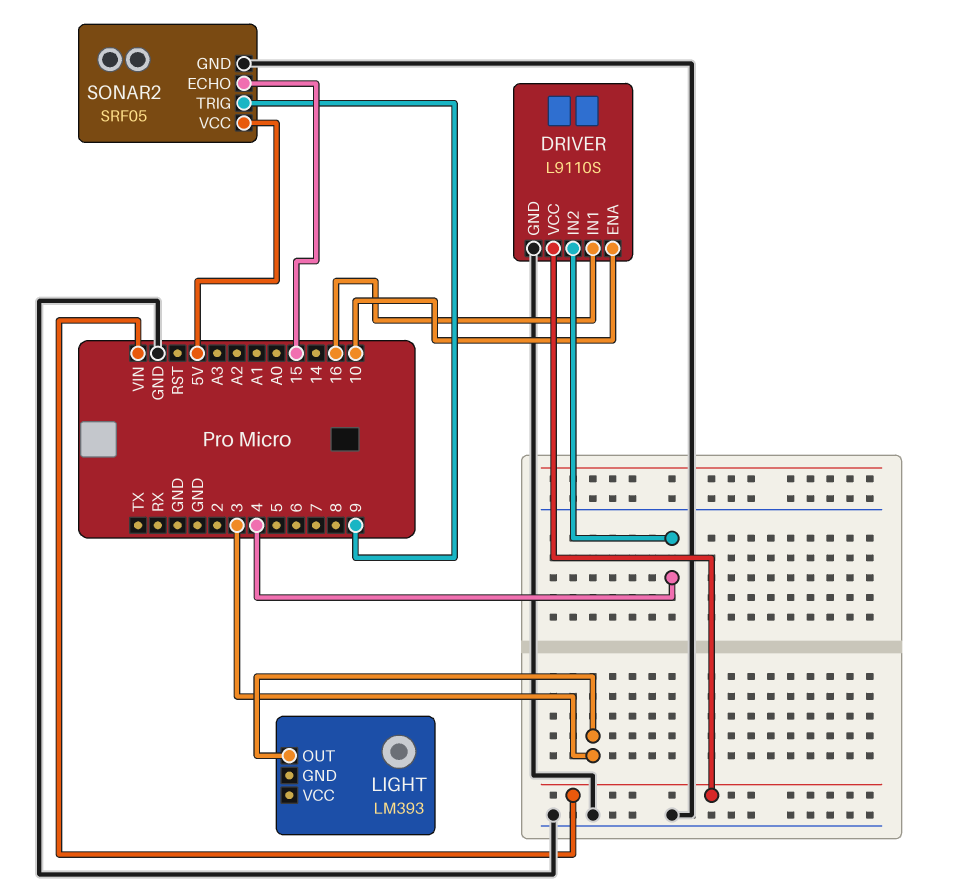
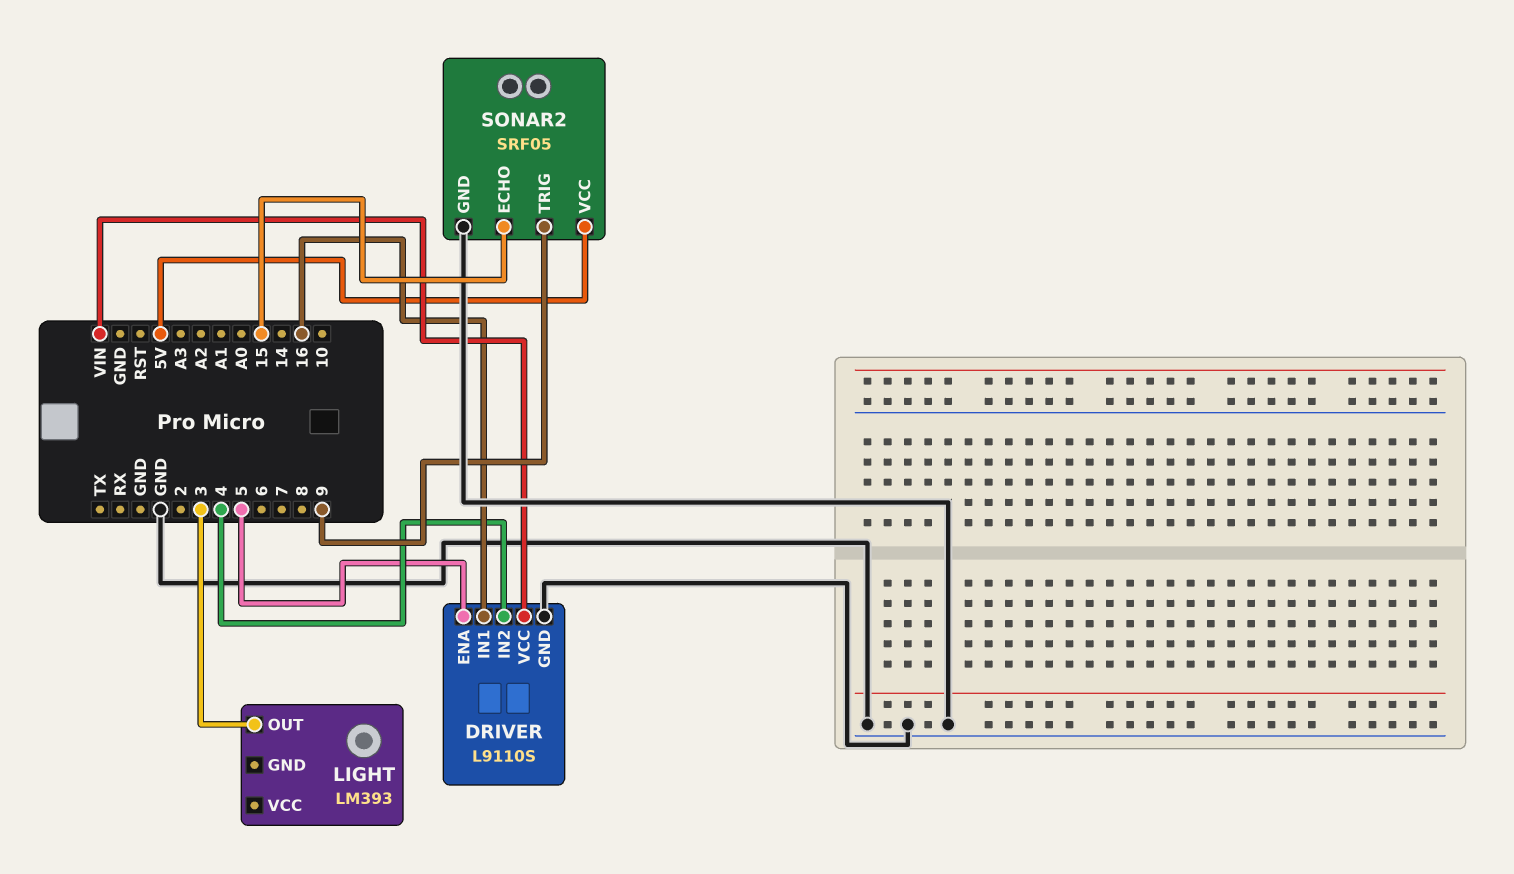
DRIVER pin ENA: 10 -> 5

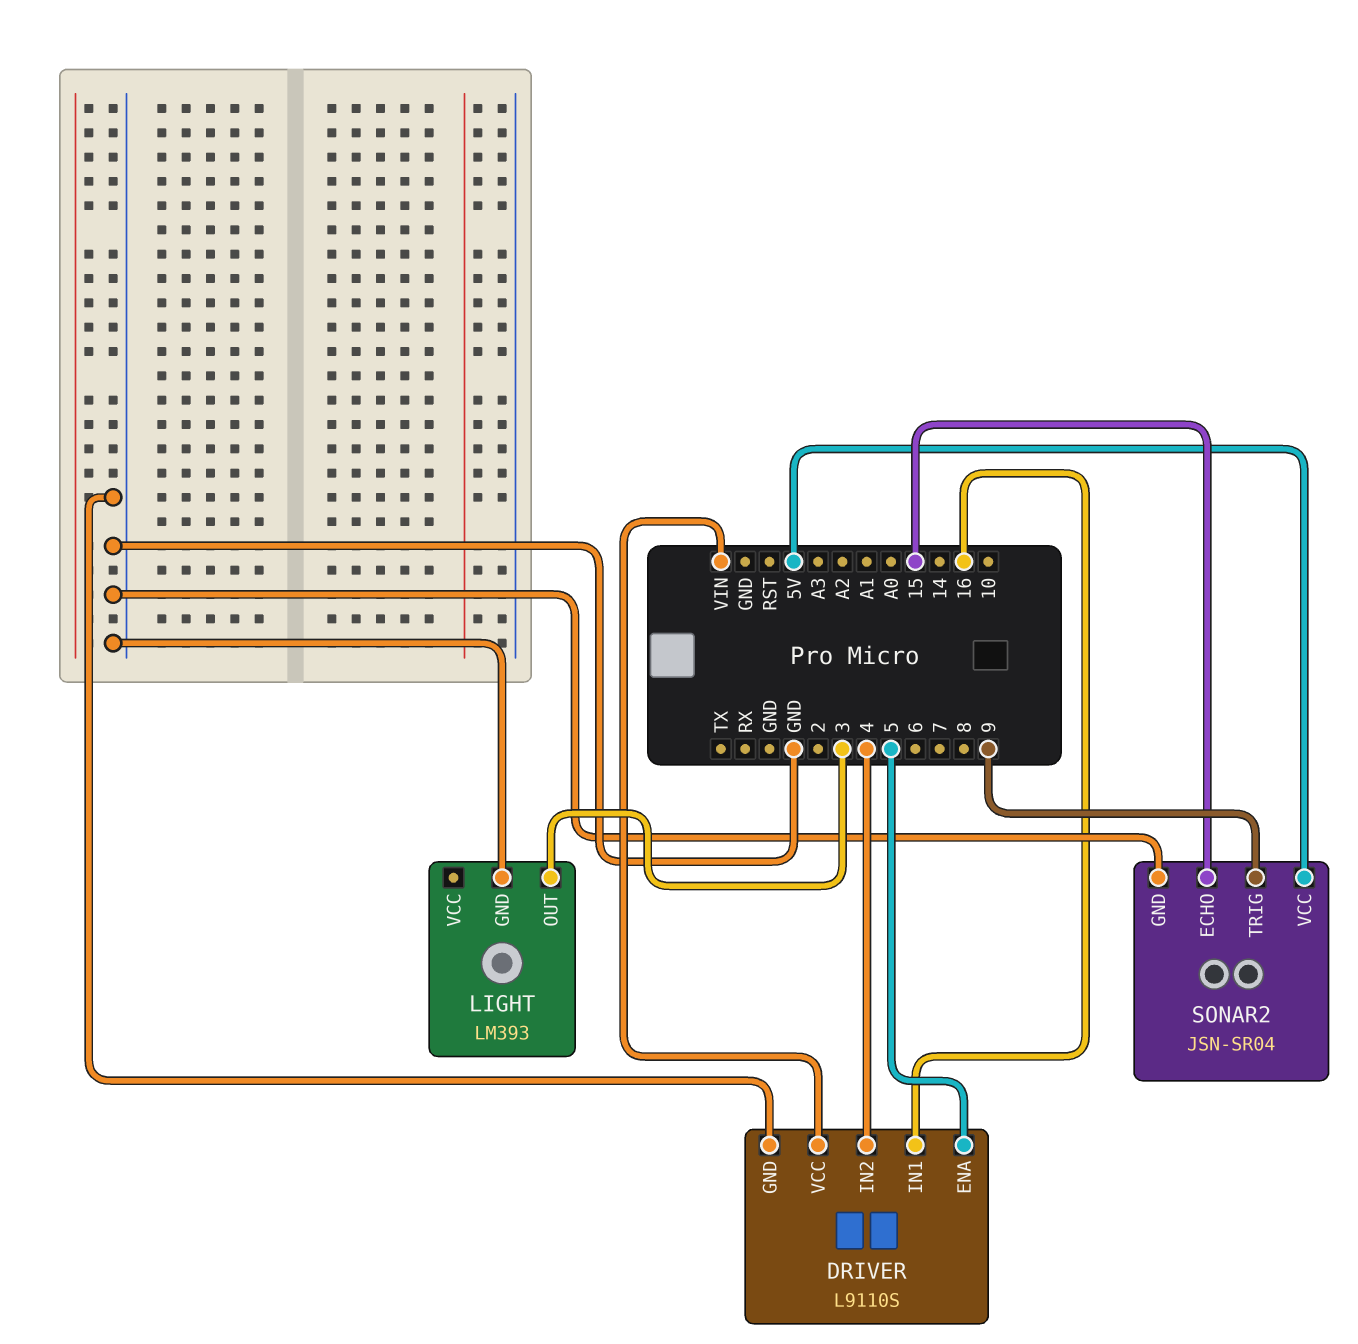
LIGHT pin GND: none -> GND
SONAR2: SRF05 -> JSN-SR04

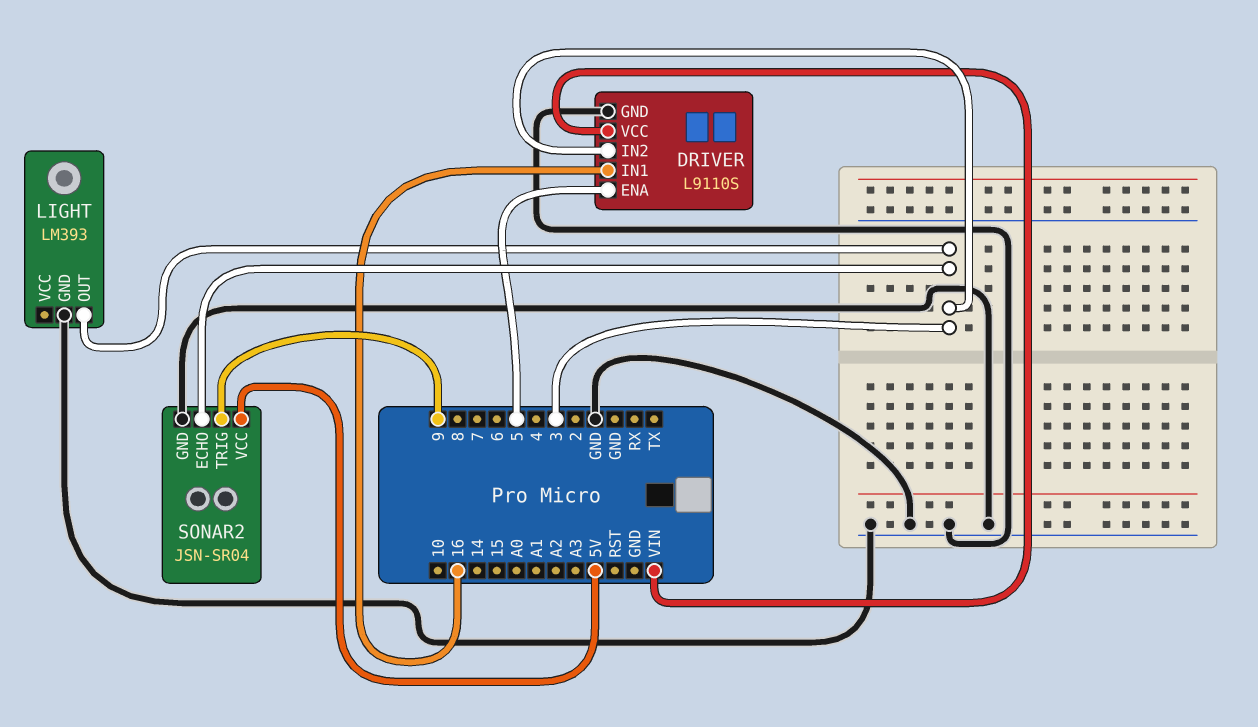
DRIVER pin IN2: 4 -> 3
SONAR2 pin ECHO: 15 -> 3

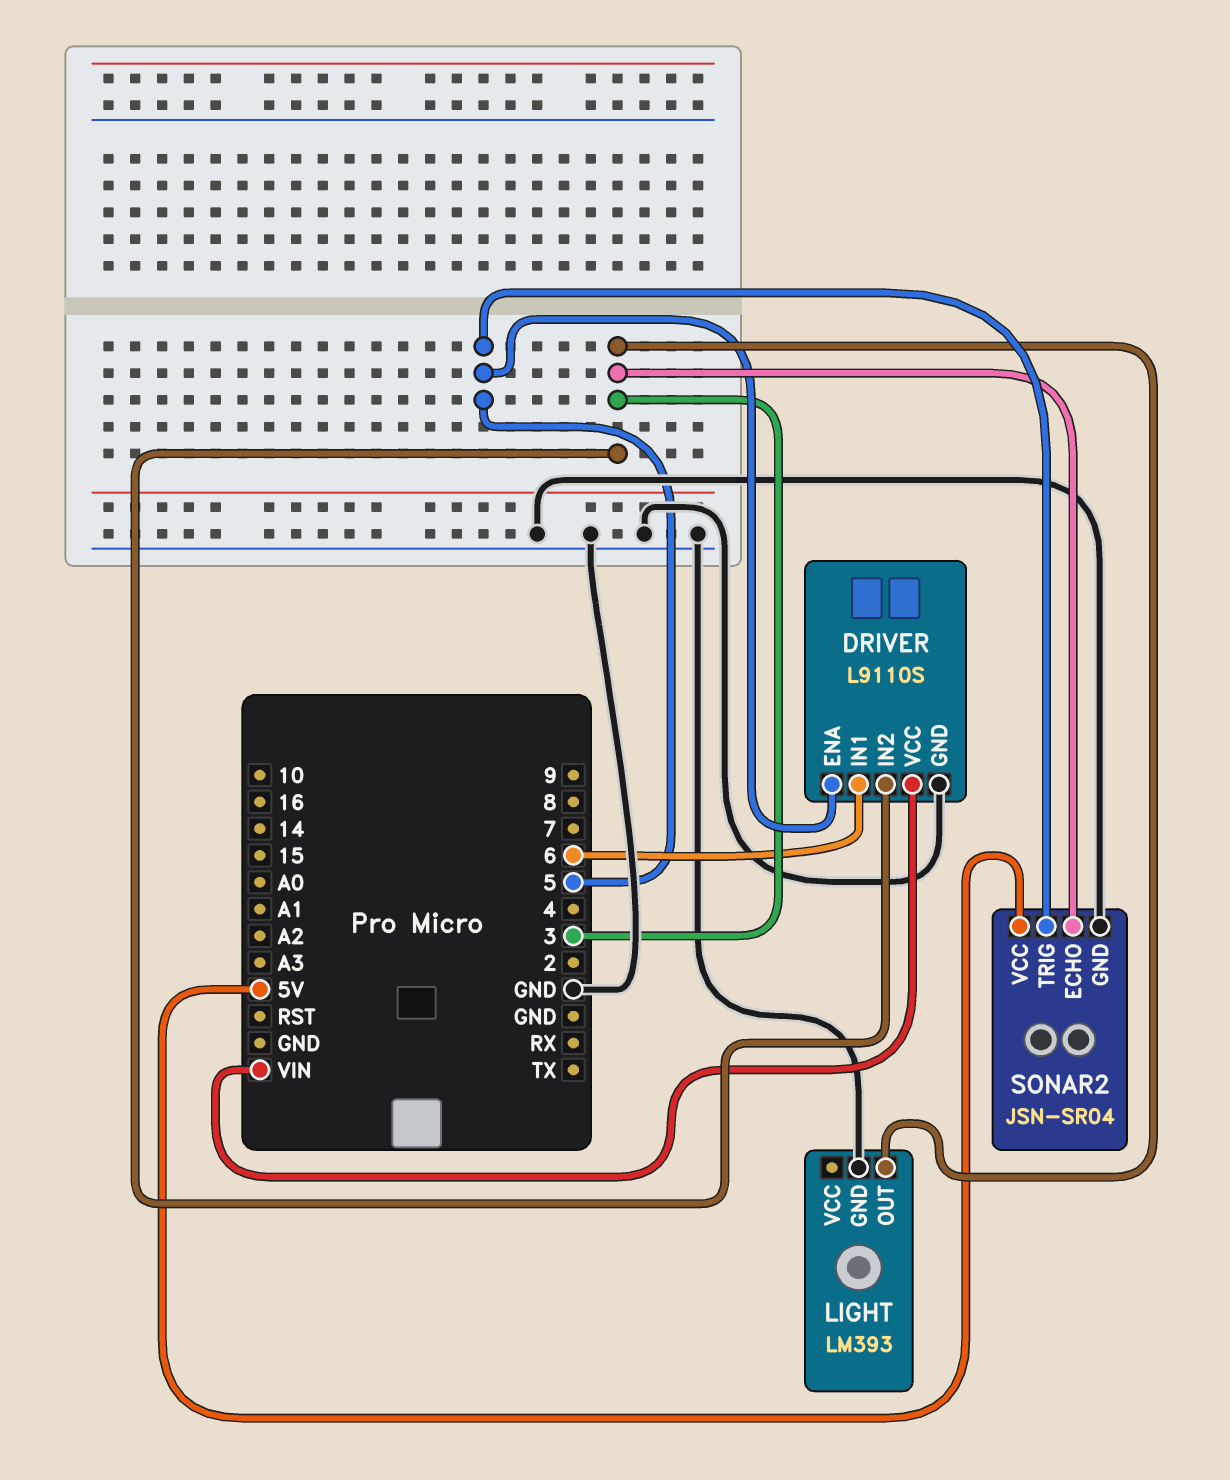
DRIVER pin IN1: 16 -> 6
SONAR2 pin TRIG: 9 -> 5

